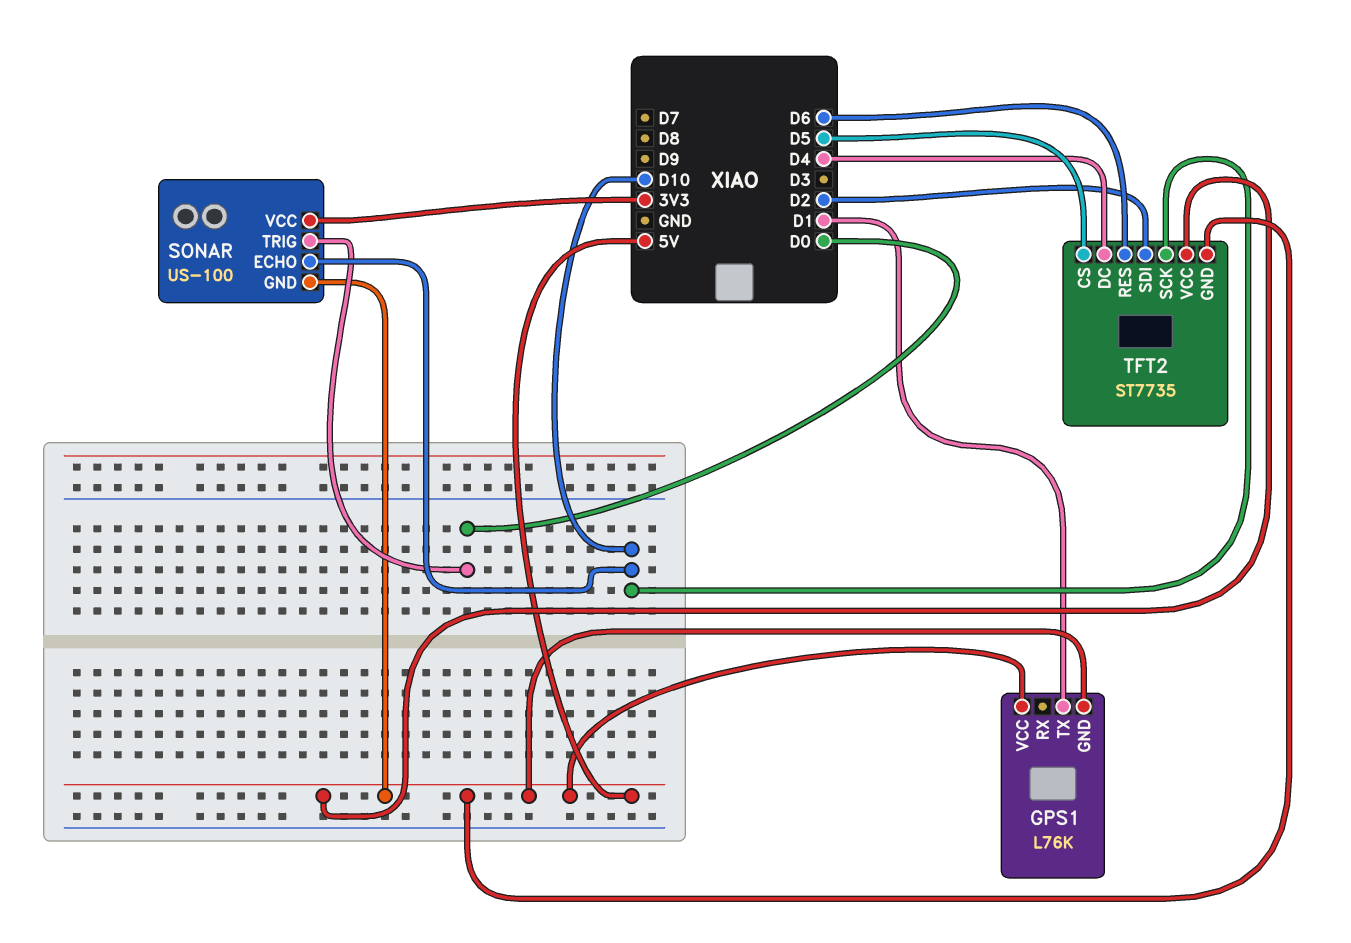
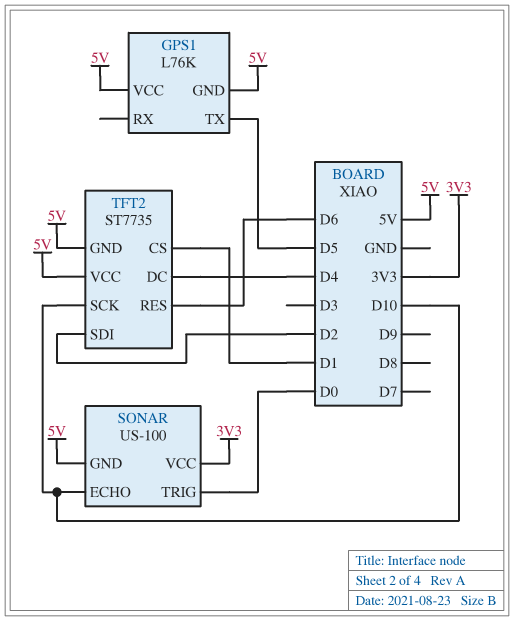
GPS1 pin TX: D1 -> D5
TFT2 pin CS: D5 -> D1

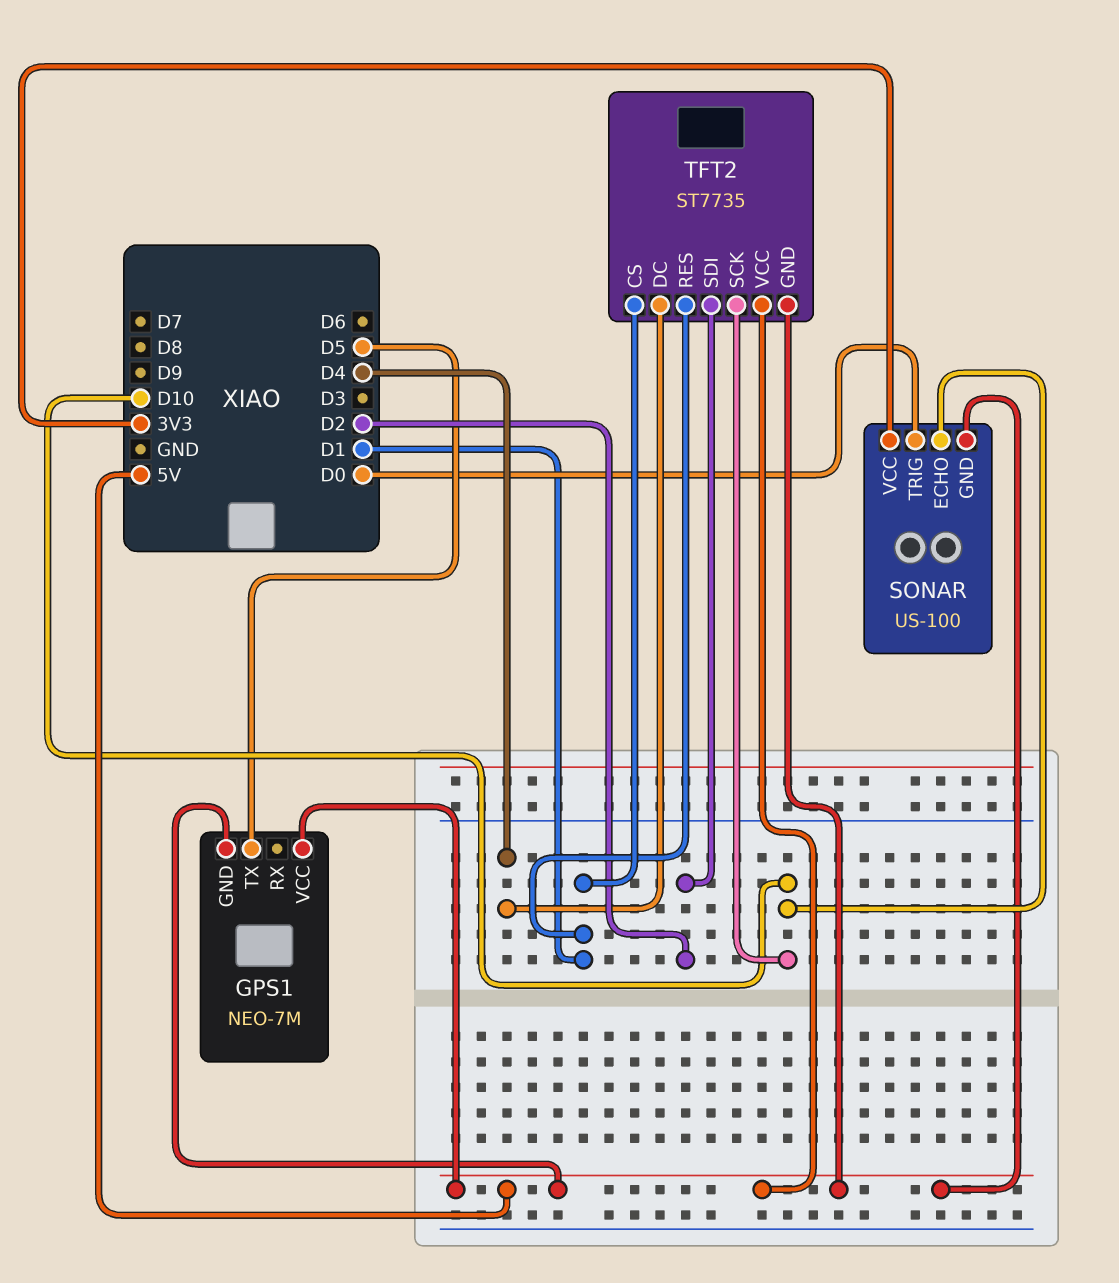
GPS1: L76K -> NEO-7M
TFT2 pin RES: D6 -> D1

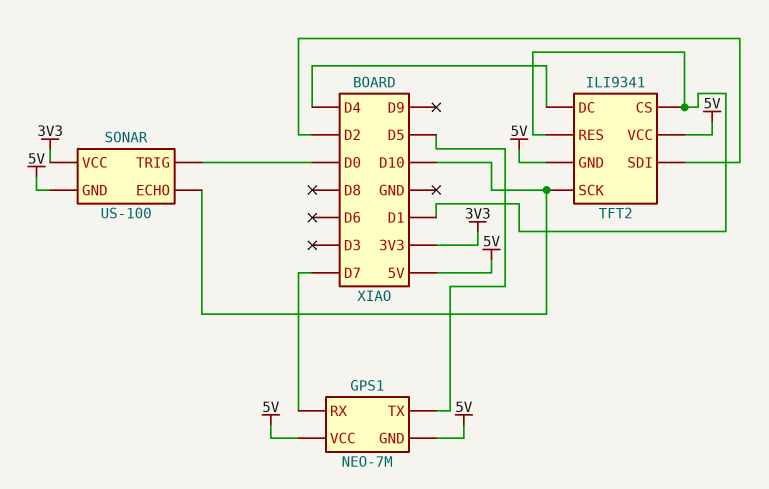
GPS1 pin RX: none -> D7
TFT2: ST7735 -> ILI9341

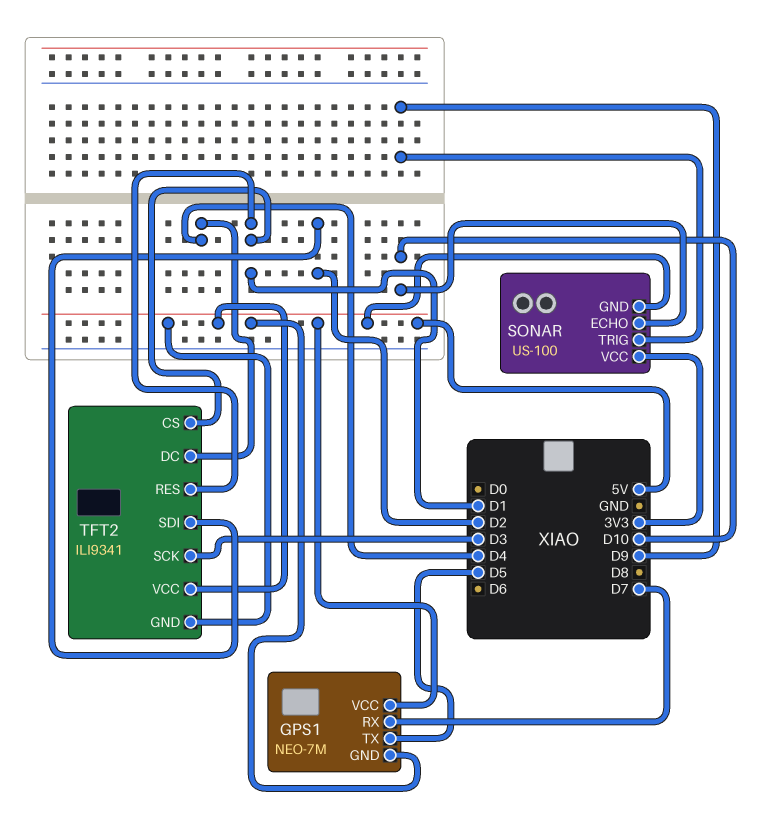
SONAR pin TRIG: D0 -> D9
TFT2 pin SCK: D10 -> D3

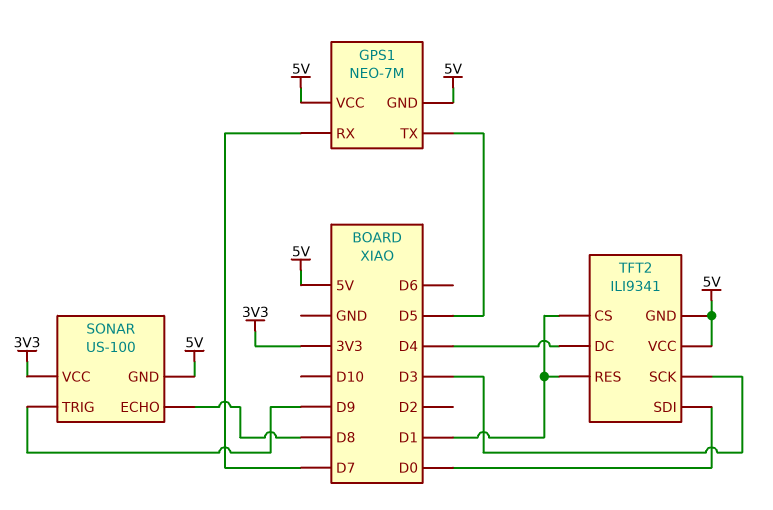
SONAR pin ECHO: D10 -> D8
TFT2 pin SDI: D2 -> D0

